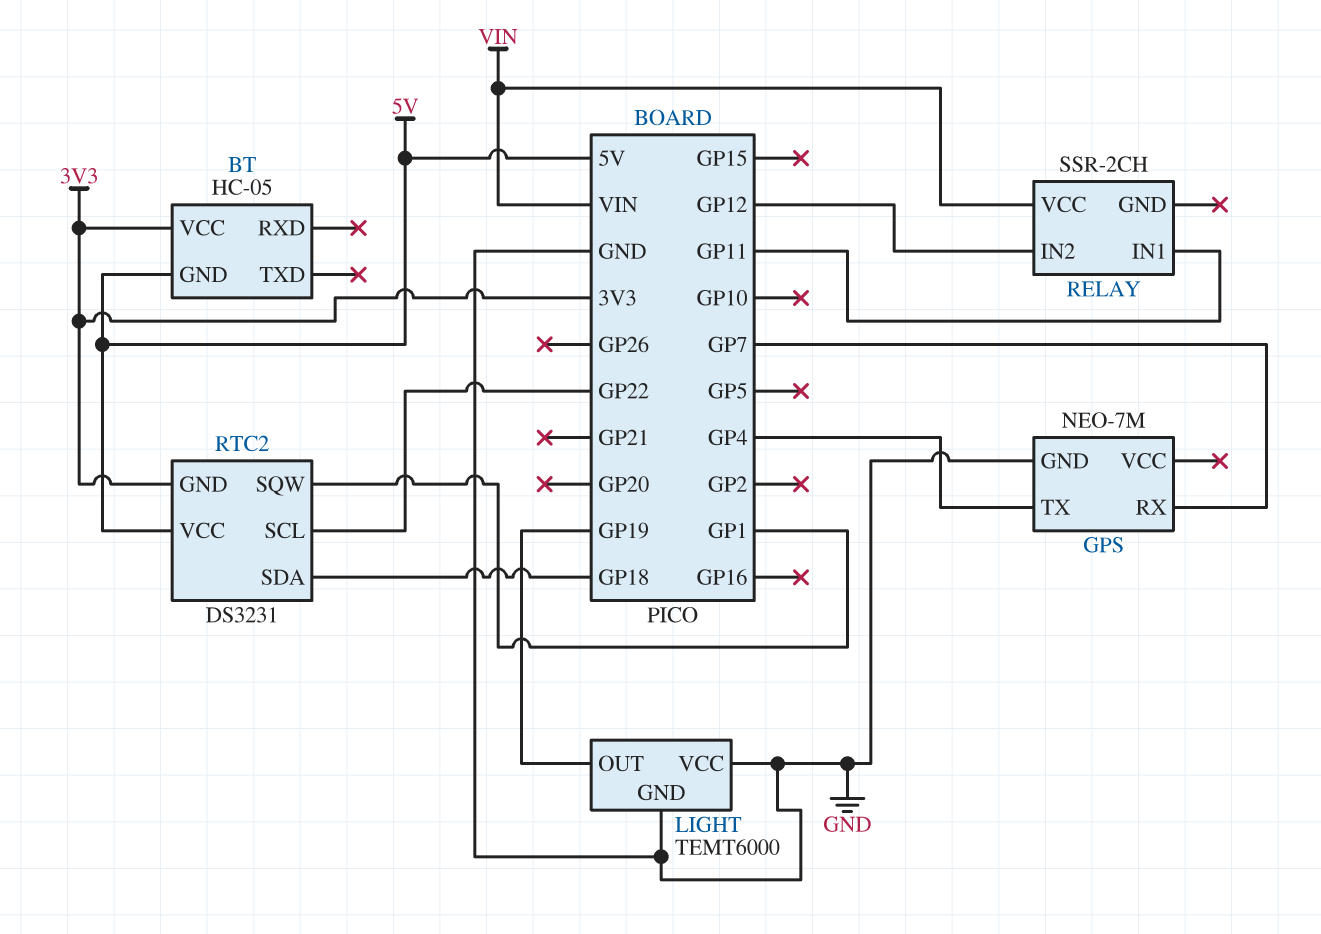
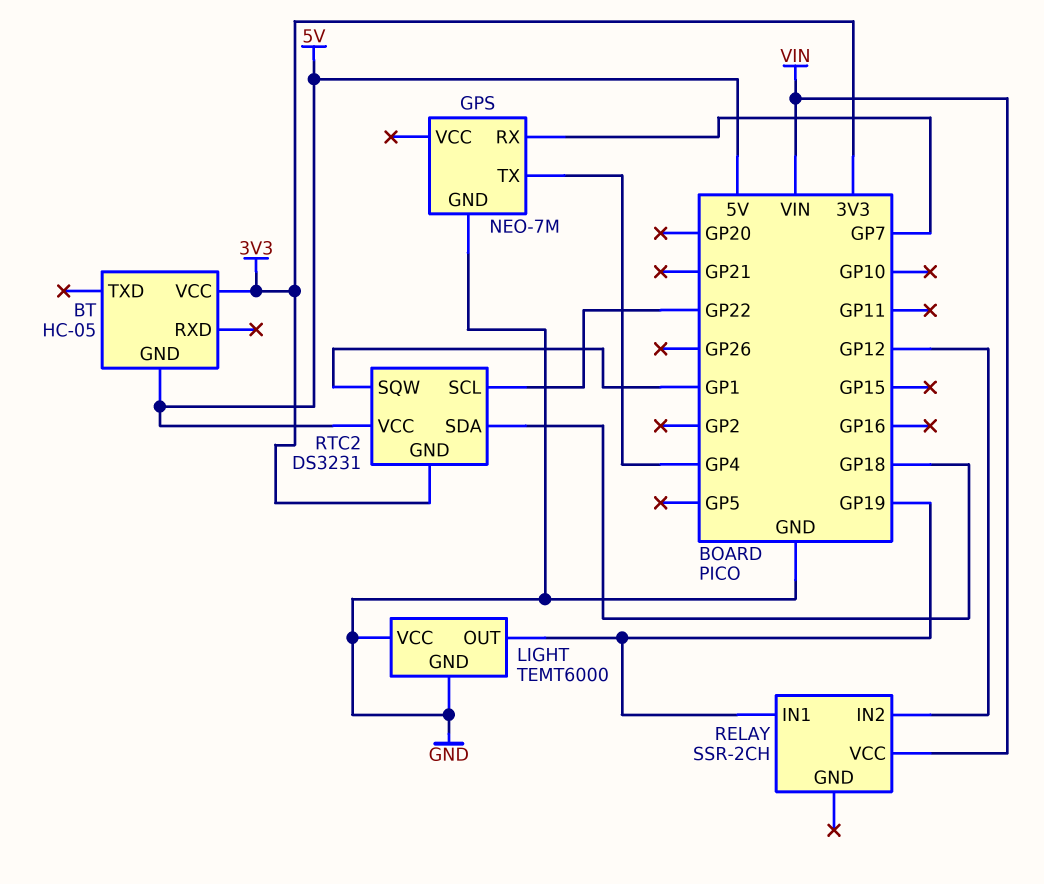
RELAY pin IN1: GP11 -> GP19

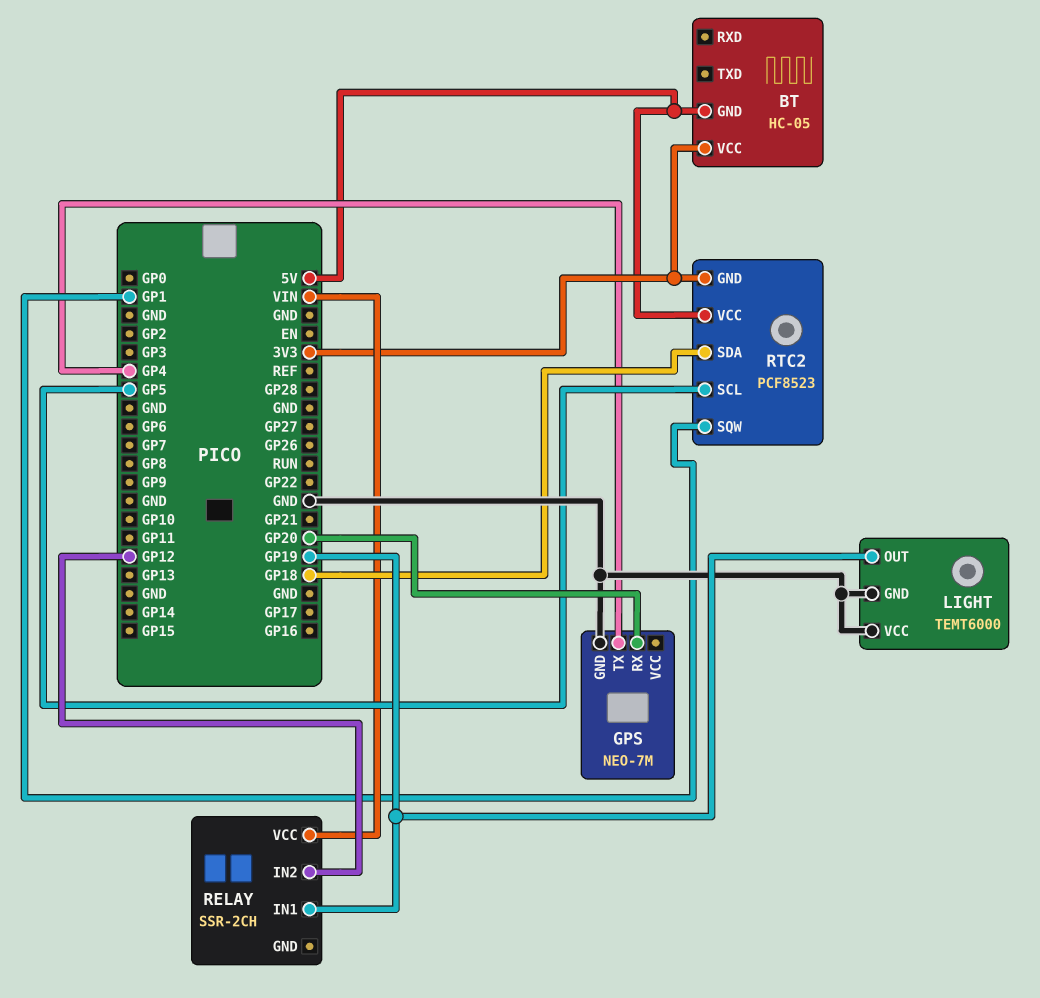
GPS pin RX: GP7 -> GP20
RTC2: DS3231 -> PCF8523
RTC2 pin SCL: GP22 -> GP5

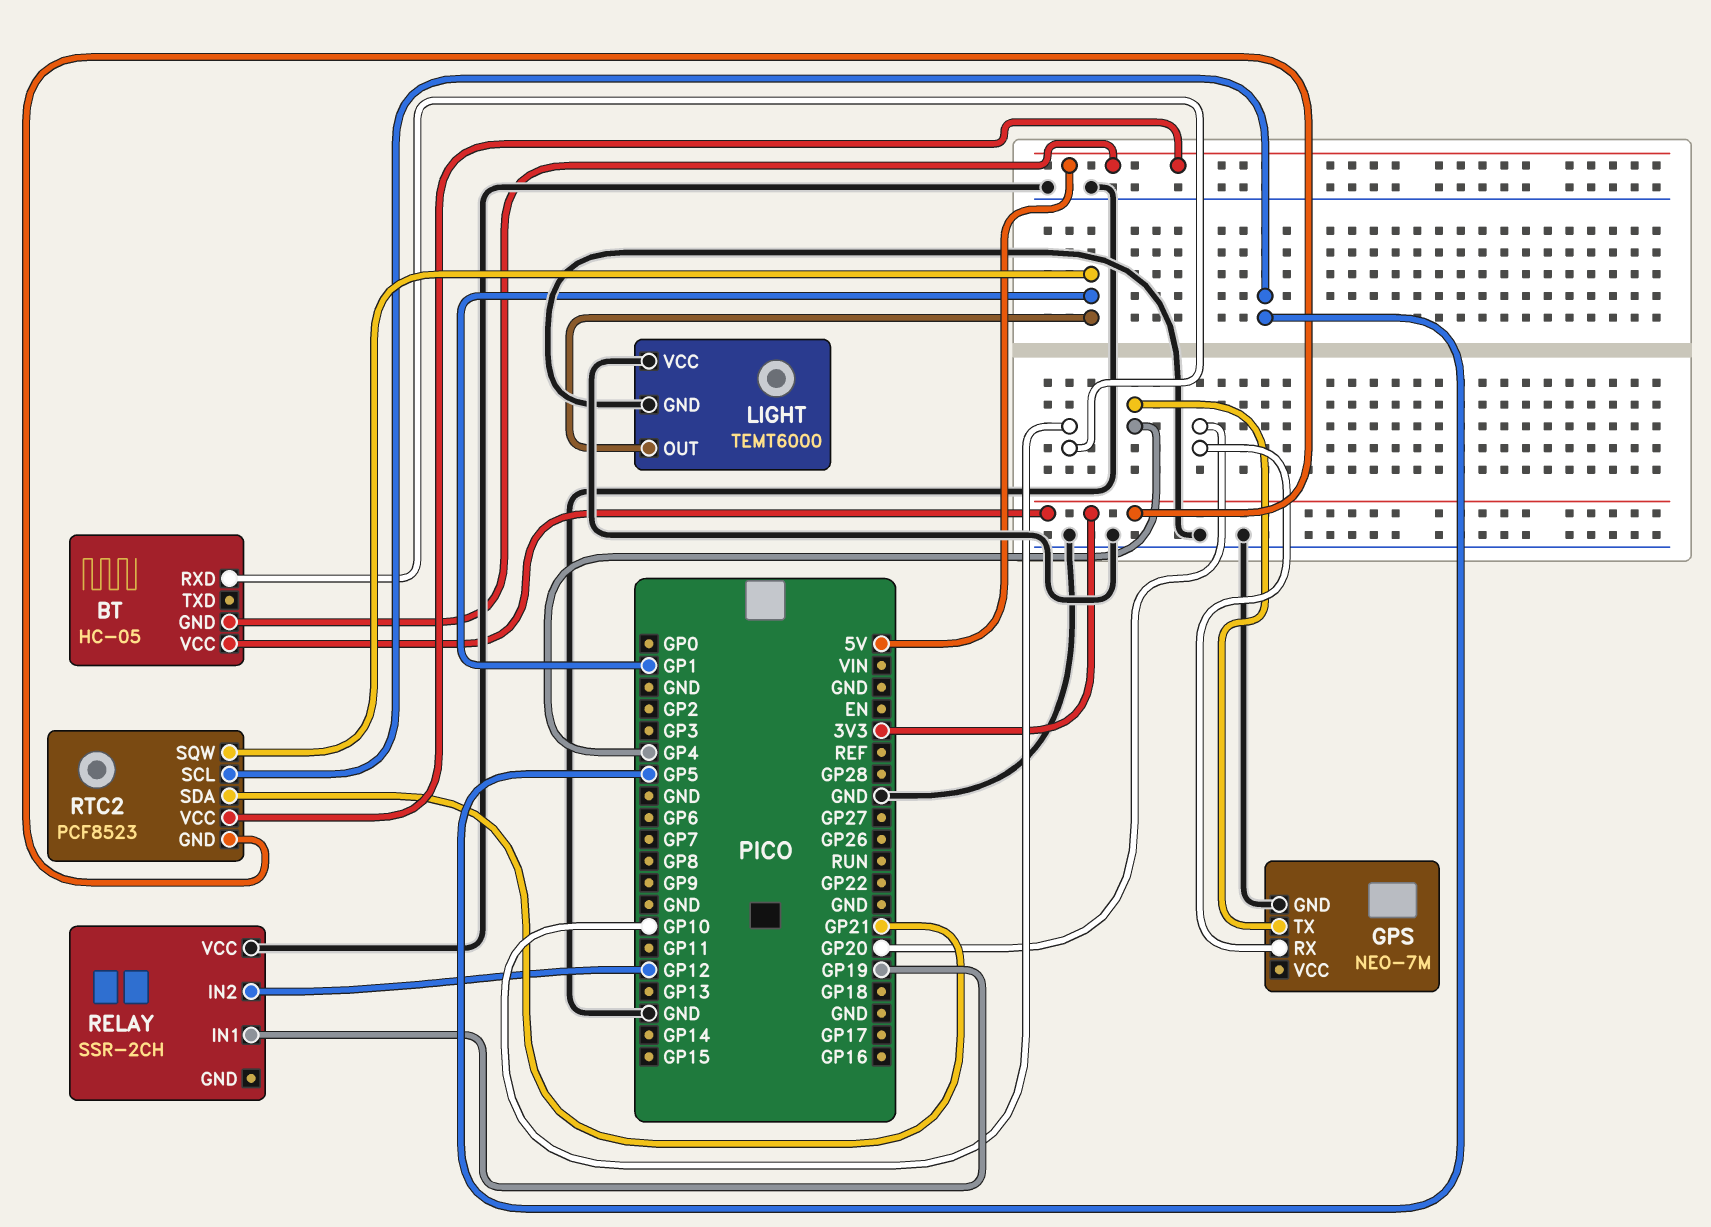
BT pin RXD: none -> GP10
LIGHT pin OUT: GP19 -> GP1
RELAY pin VCC: VIN -> GND
RTC2 pin SDA: GP18 -> GP21

